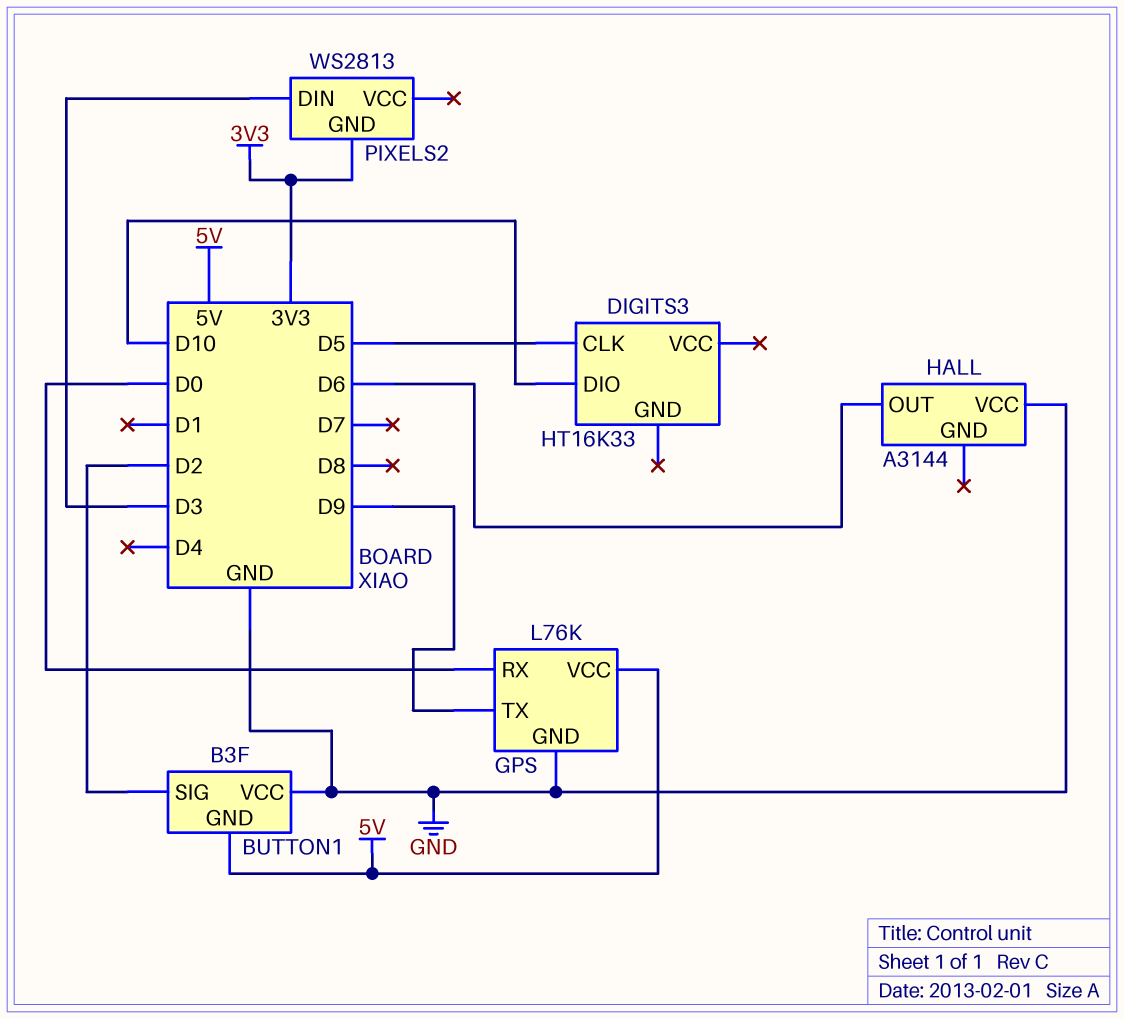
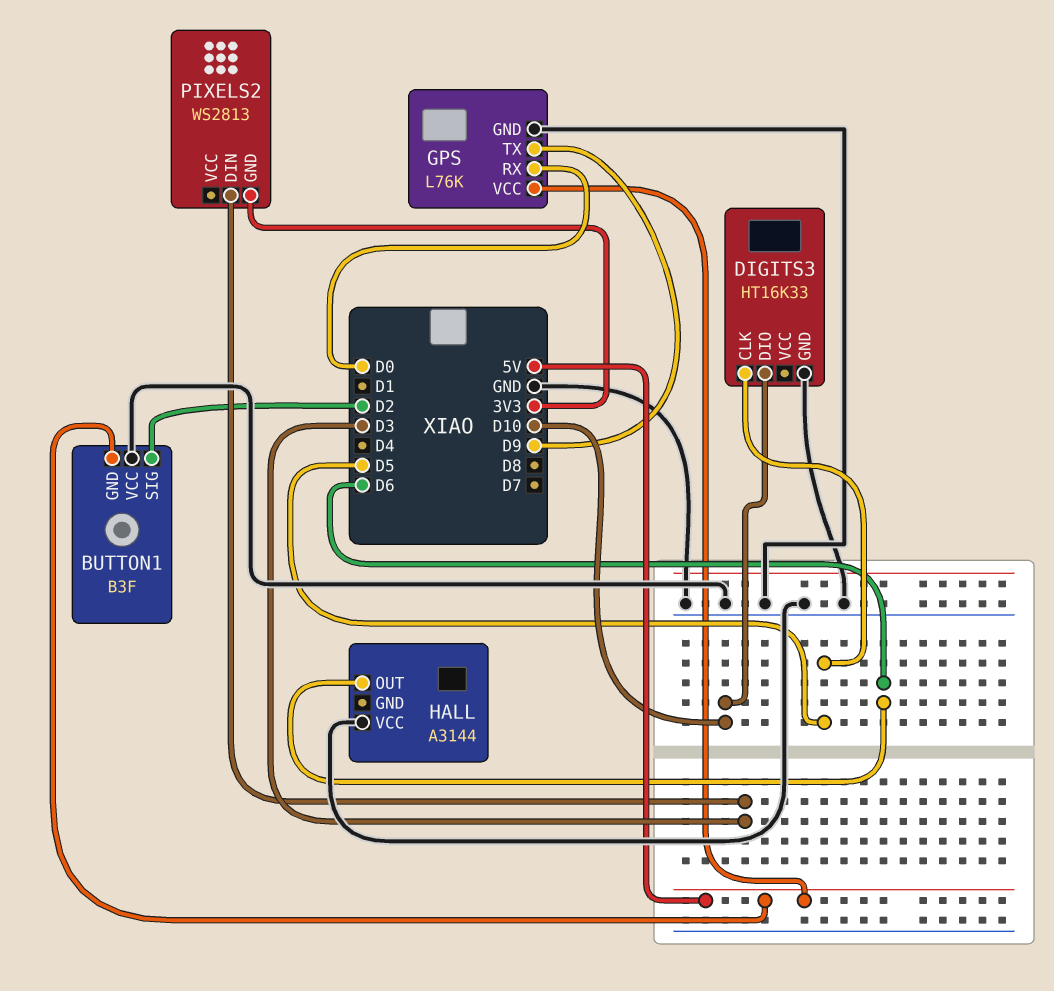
DIGITS3 pin GND: none -> GND

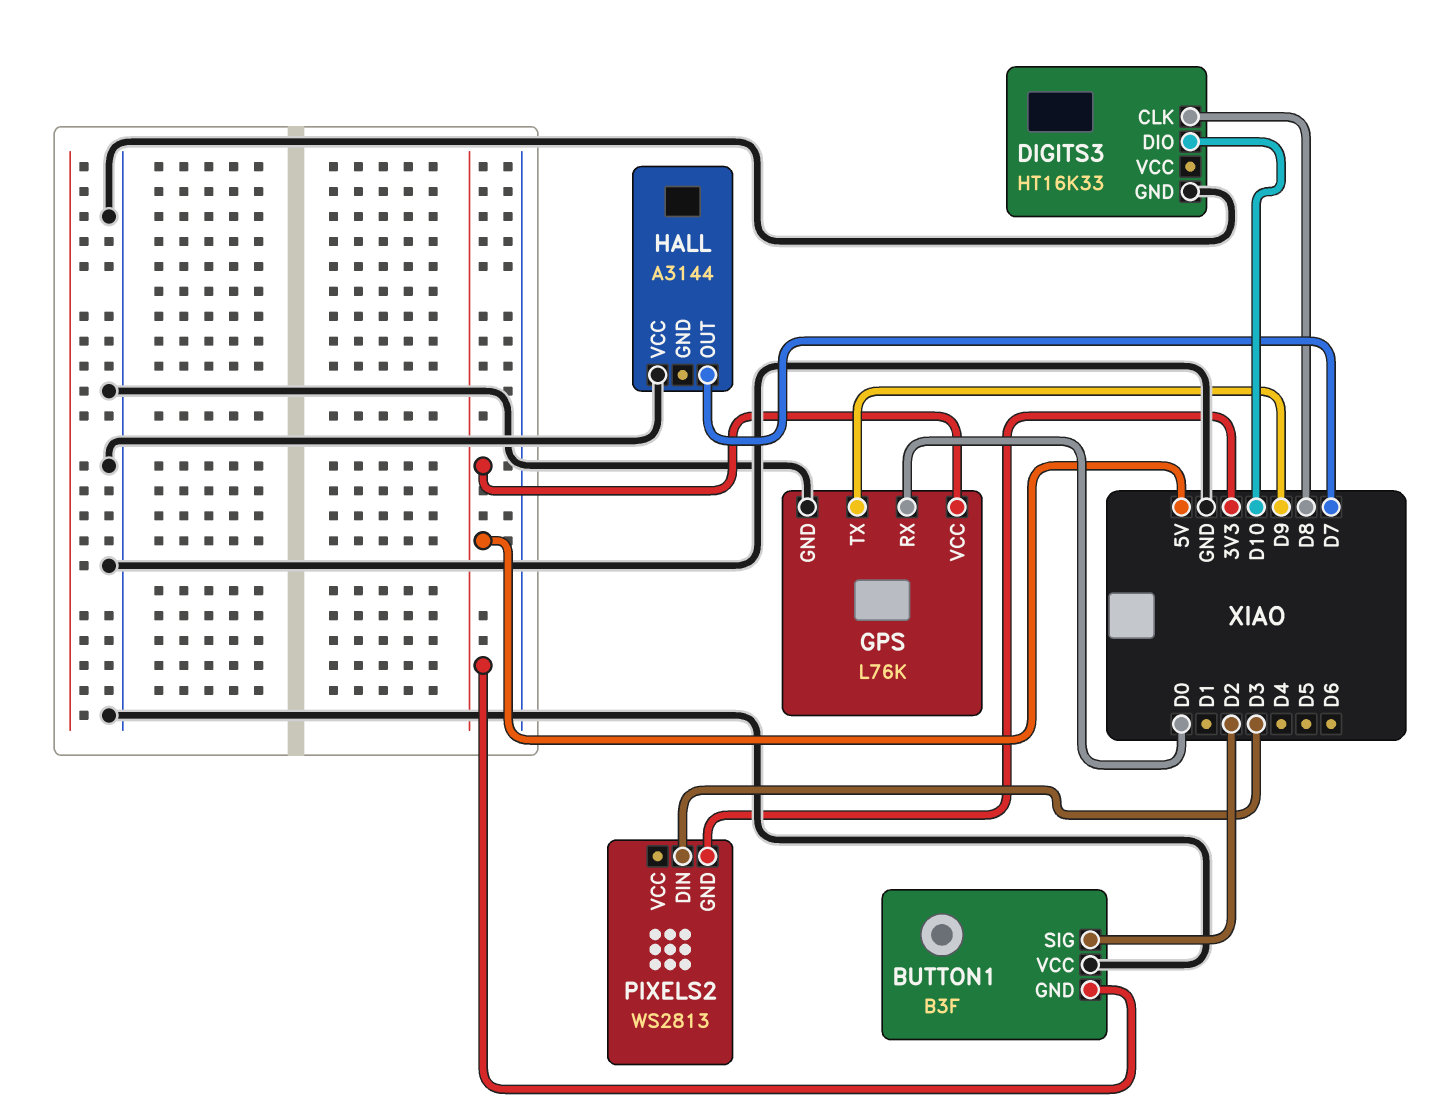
DIGITS3 pin CLK: D5 -> D8
HALL pin OUT: D6 -> D7

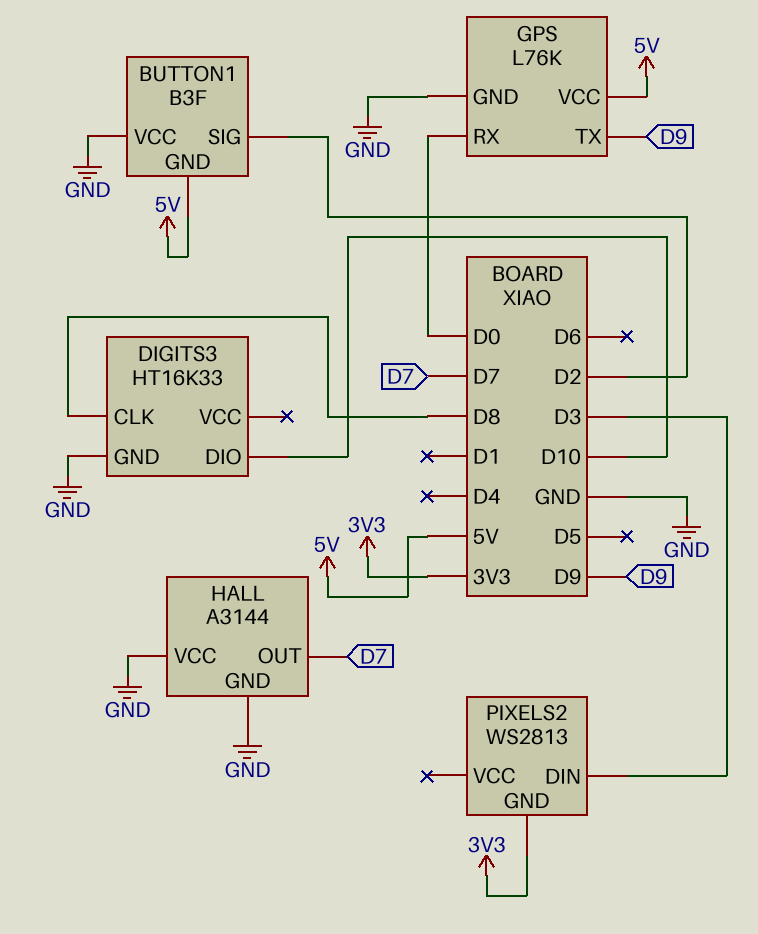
HALL pin GND: none -> GND

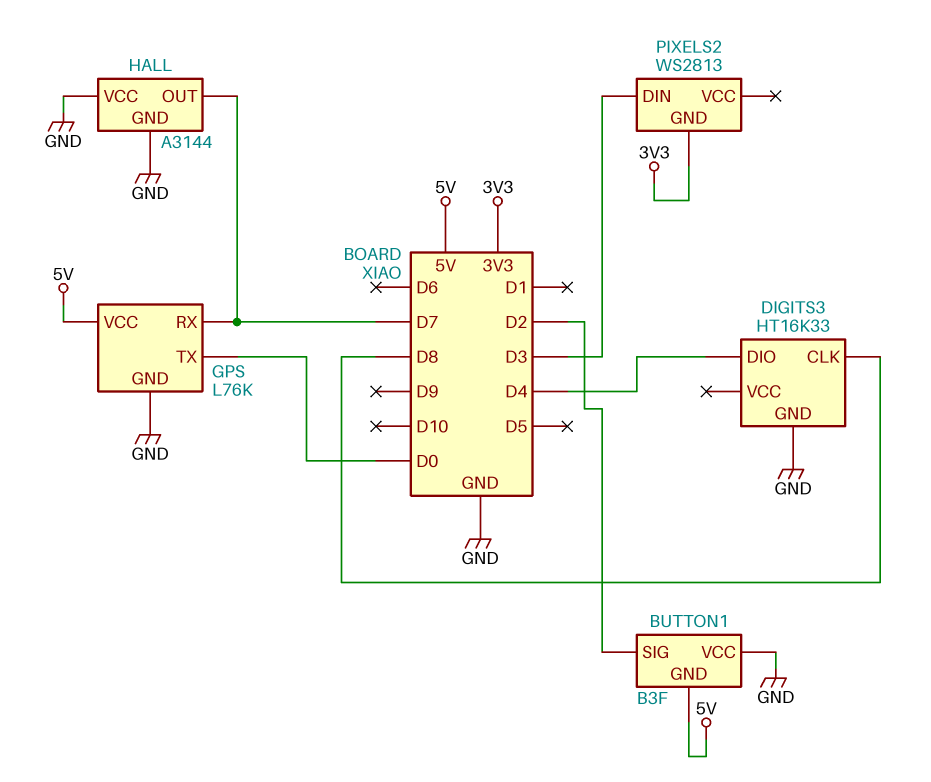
DIGITS3 pin DIO: D10 -> D4
GPS pin RX: D0 -> D7
GPS pin TX: D9 -> D0

